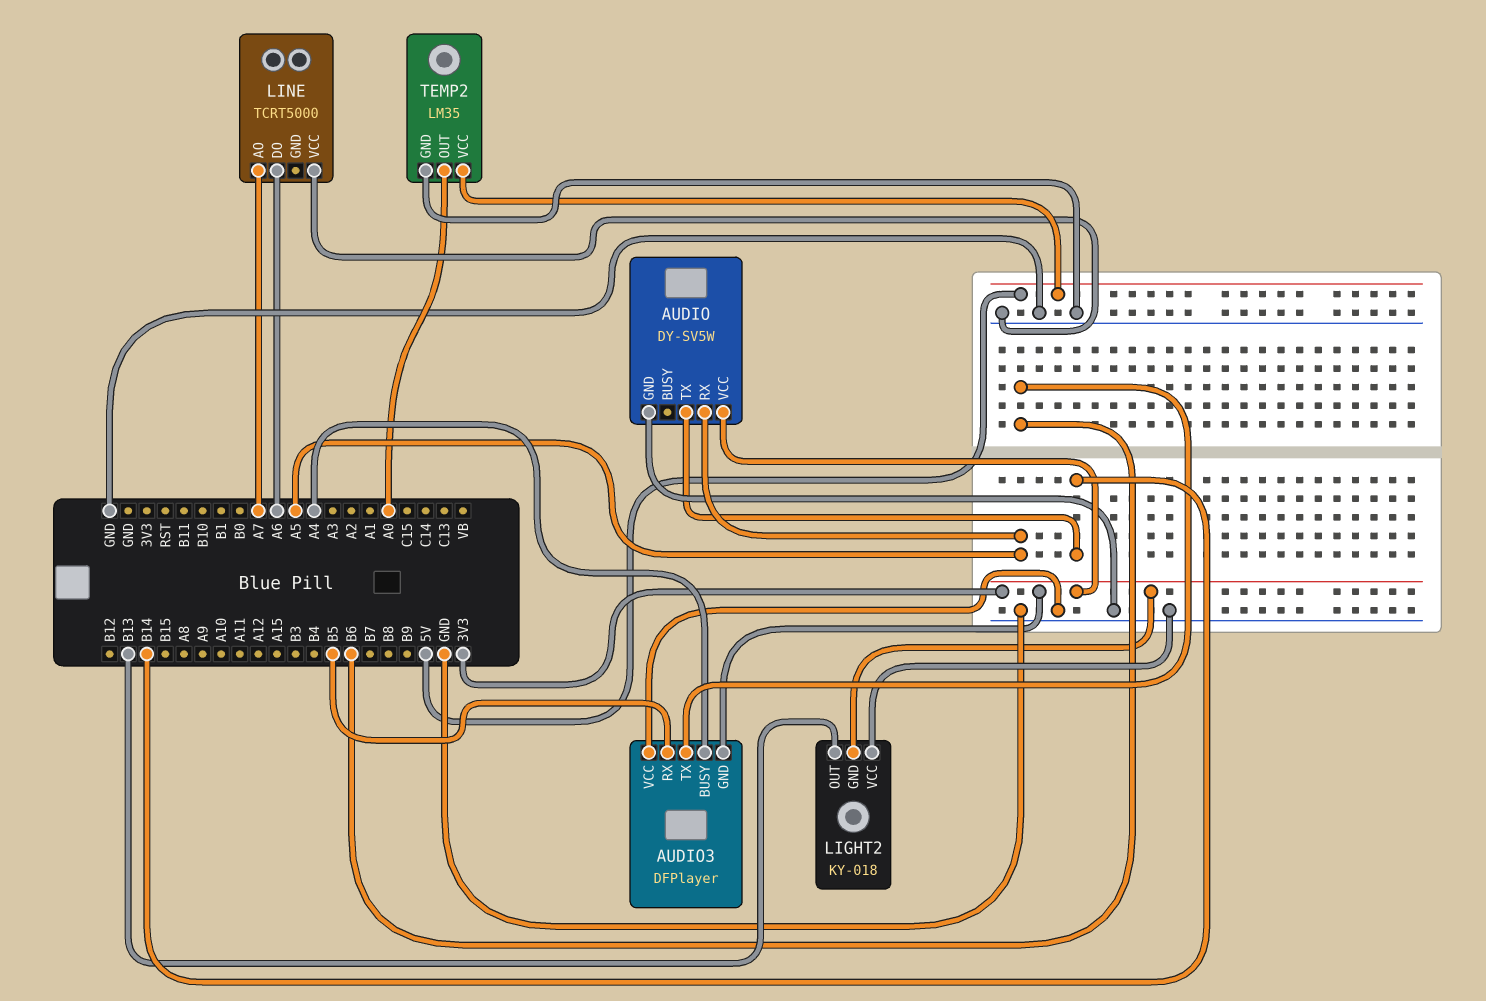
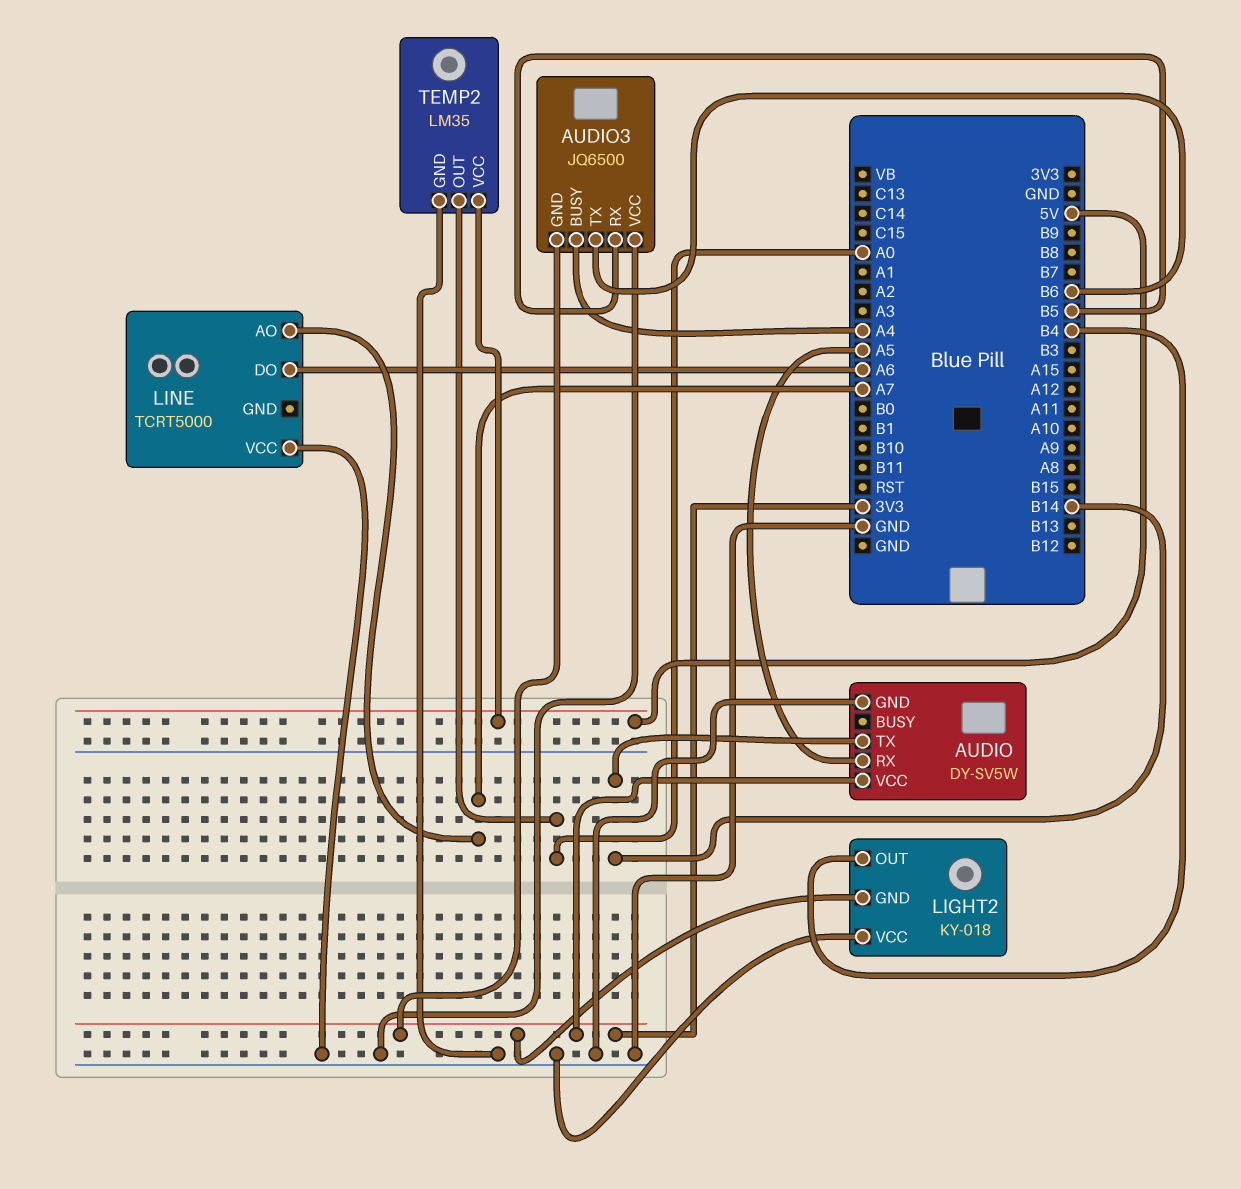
AUDIO3: DFPlayer -> JQ6500
LIGHT2 pin OUT: B13 -> B4

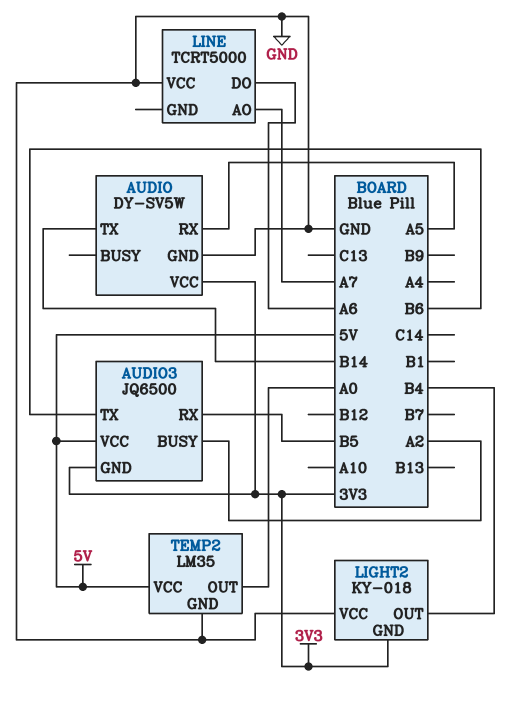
AUDIO3 pin BUSY: A4 -> A2
AUDIO3 pin VCC: GND -> 5V

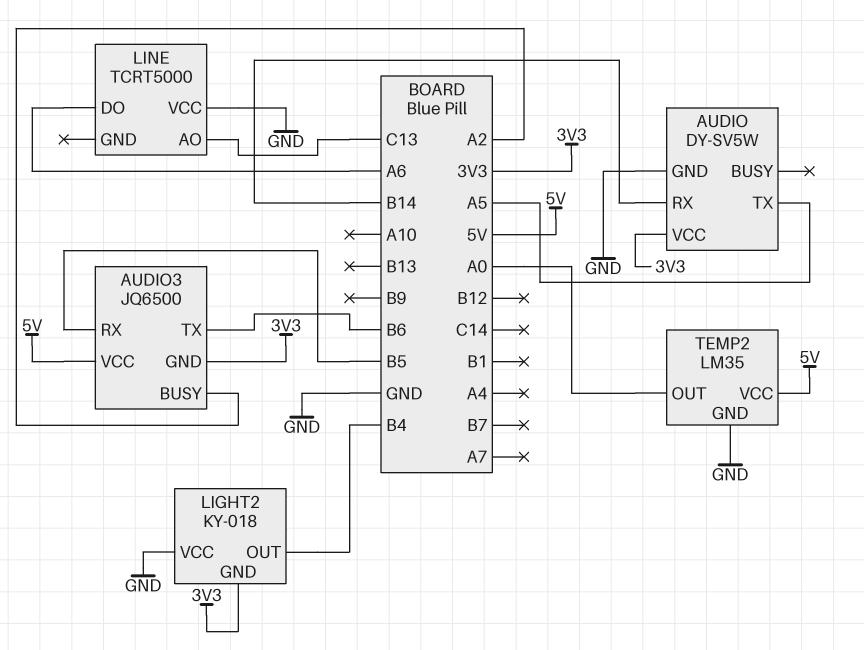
AUDIO pin RX: A5 -> B14
AUDIO pin TX: B14 -> A5
LINE pin AO: A7 -> C13

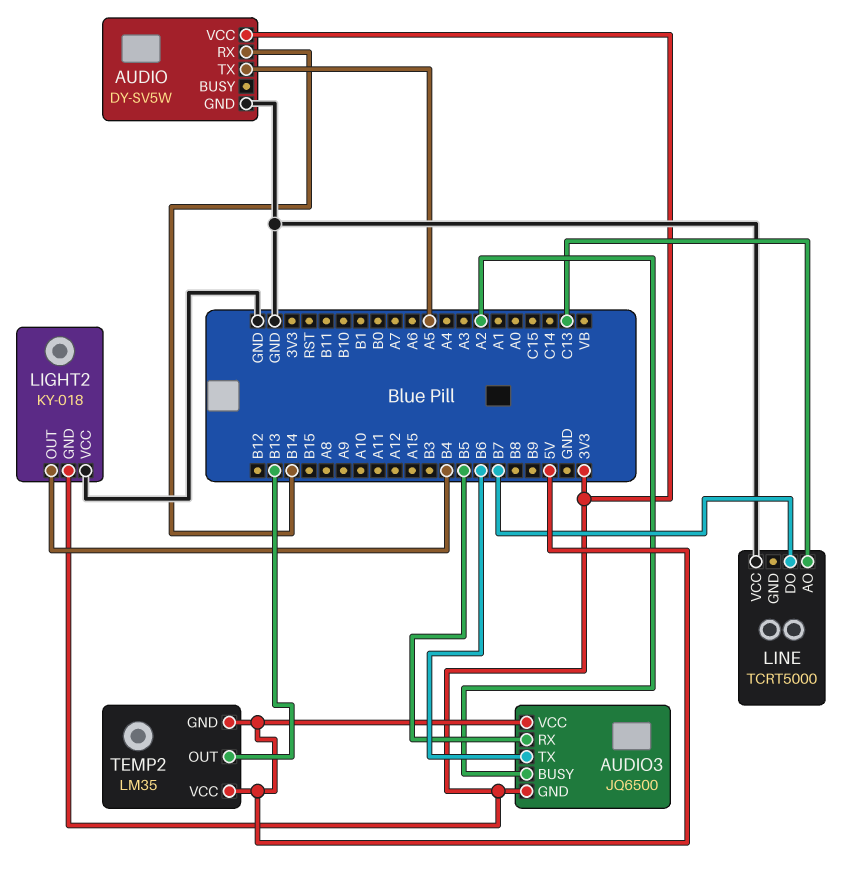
LINE pin DO: A6 -> B7
TEMP2 pin GND: GND -> 5V
TEMP2 pin OUT: A0 -> B13

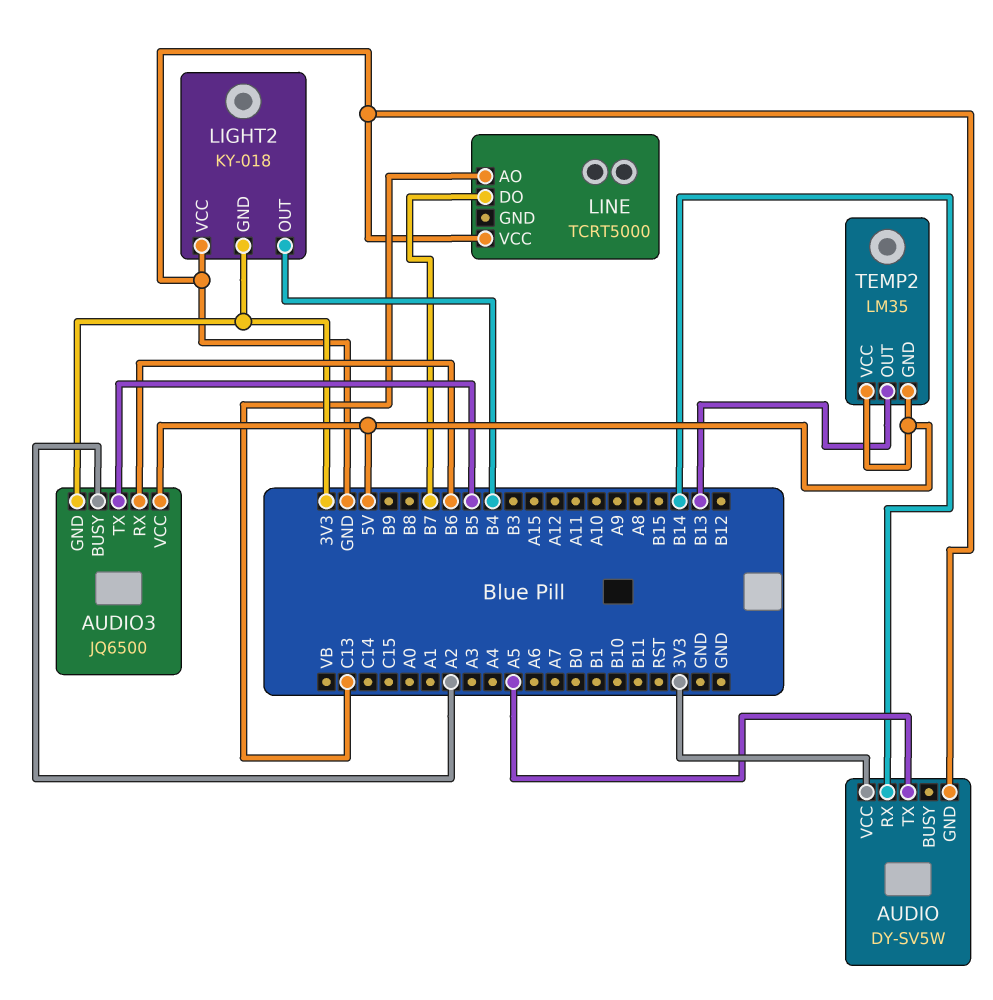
AUDIO3 pin RX: B5 -> B6
AUDIO3 pin TX: B6 -> B5

